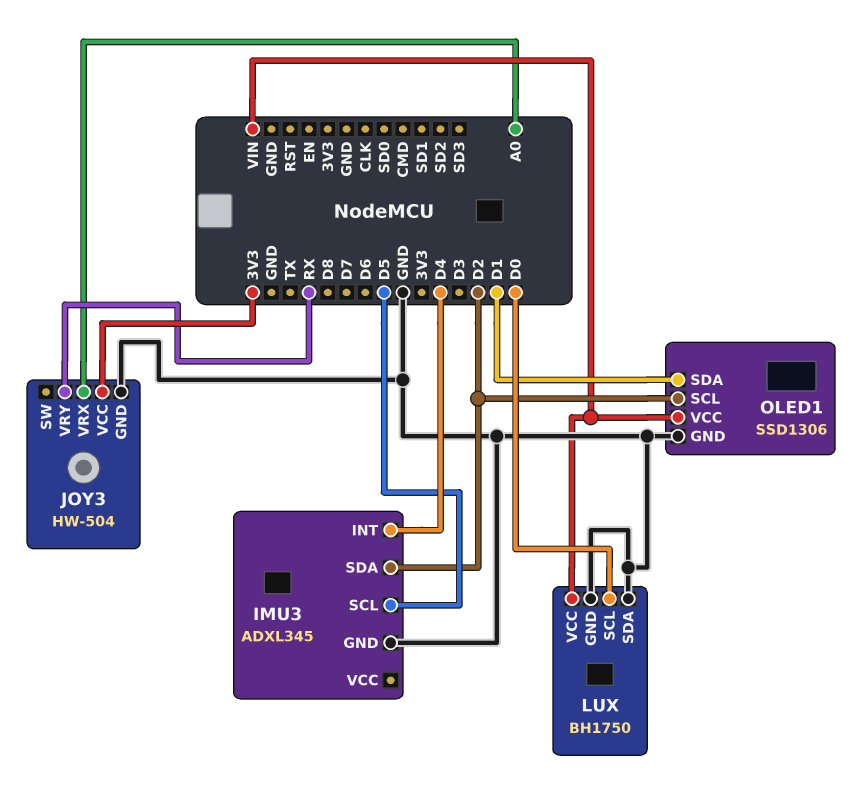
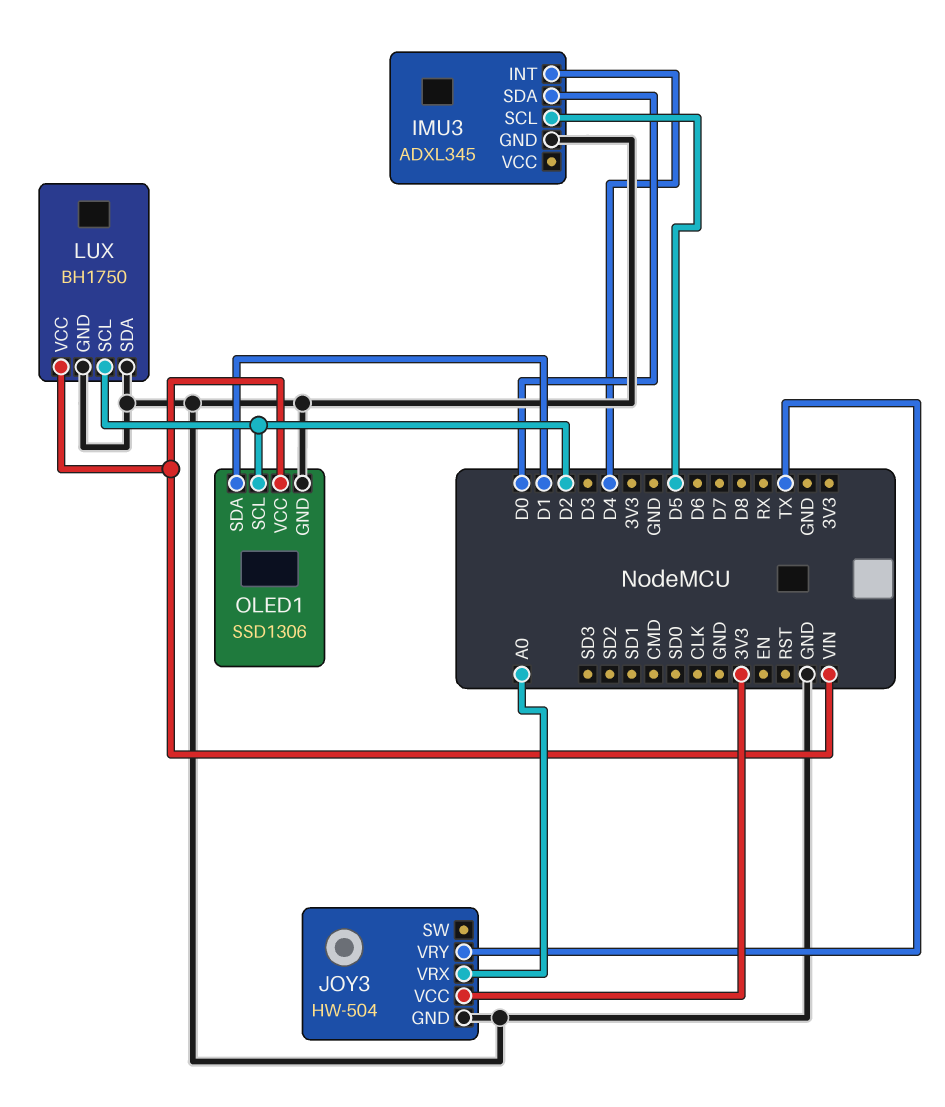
IMU3 pin SDA: D2 -> D0
JOY3 pin VRY: RX -> TX
LUX pin SCL: D0 -> D2

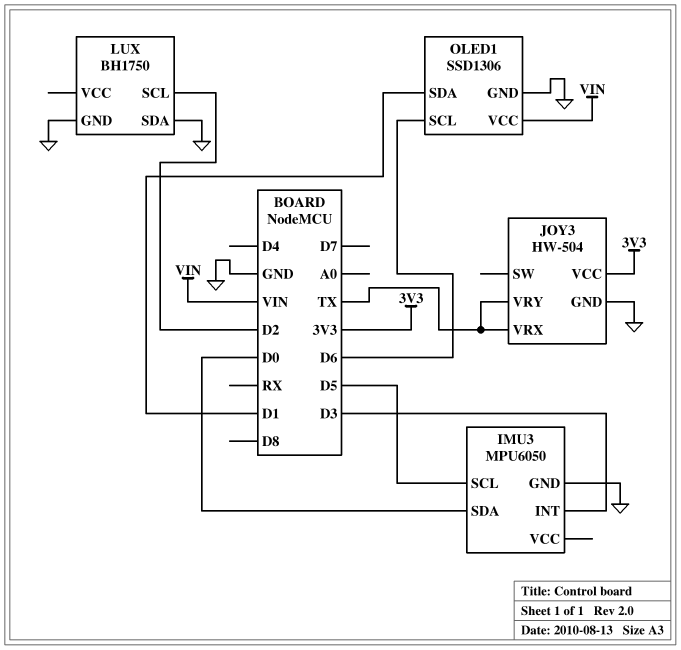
IMU3: ADXL345 -> MPU6050
IMU3 pin INT: D4 -> D3
JOY3 pin VRX: A0 -> TX
LUX pin VCC: VIN -> none
OLED1 pin SCL: D2 -> D6

